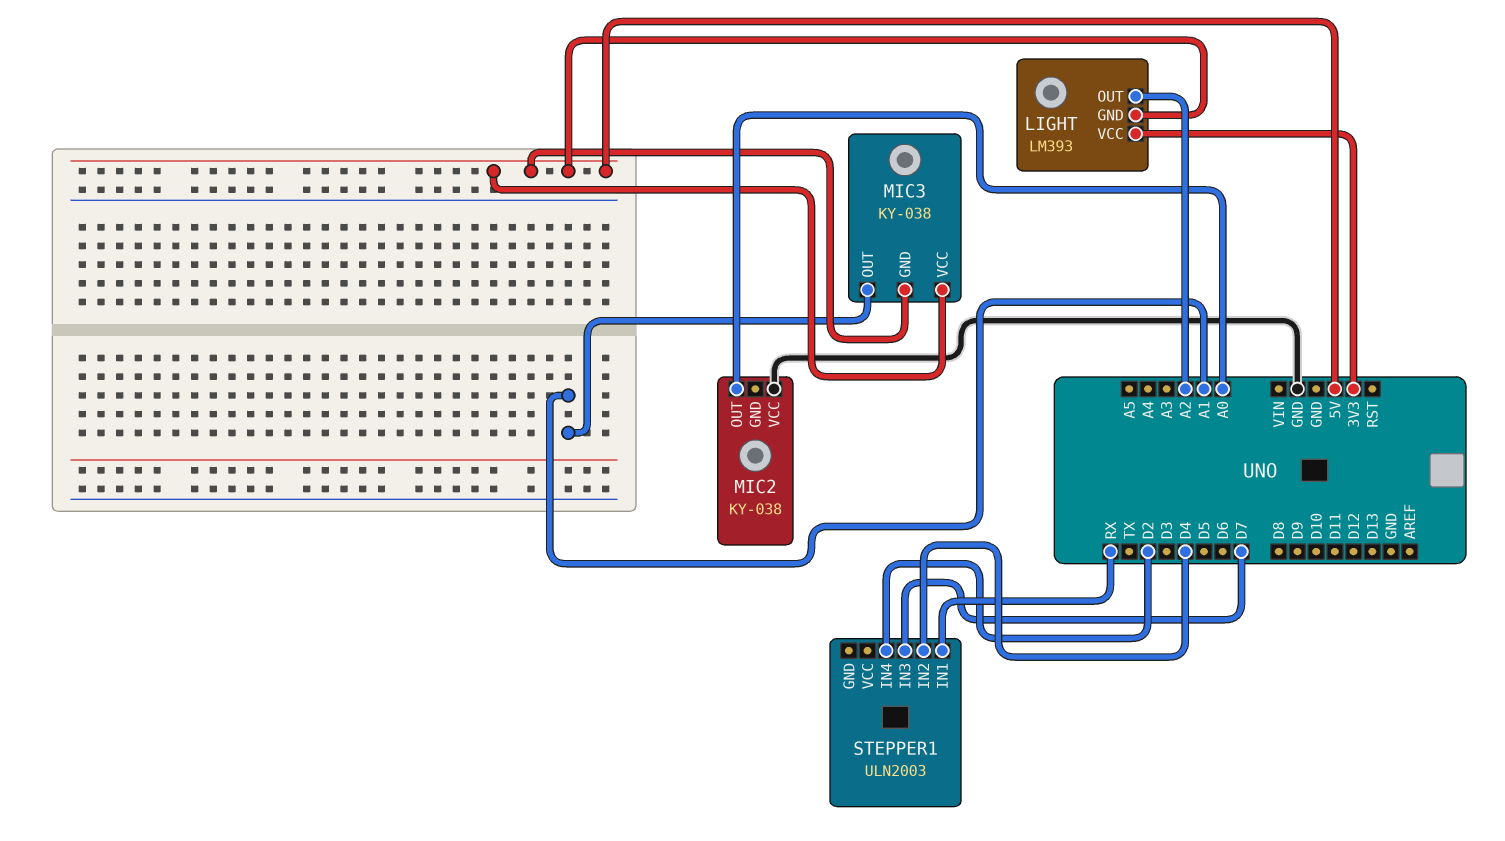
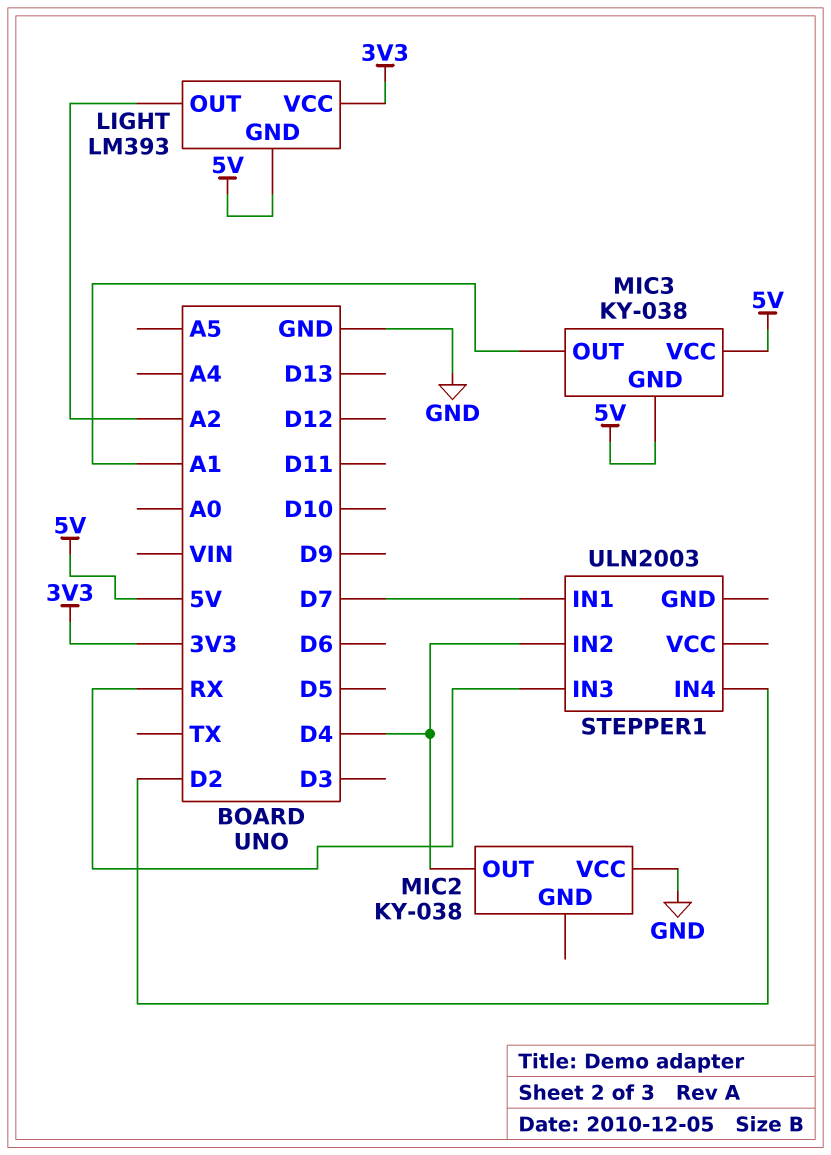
MIC2 pin OUT: A0 -> D4
STEPPER1 pin IN1: RX -> D7
STEPPER1 pin IN3: D7 -> RX

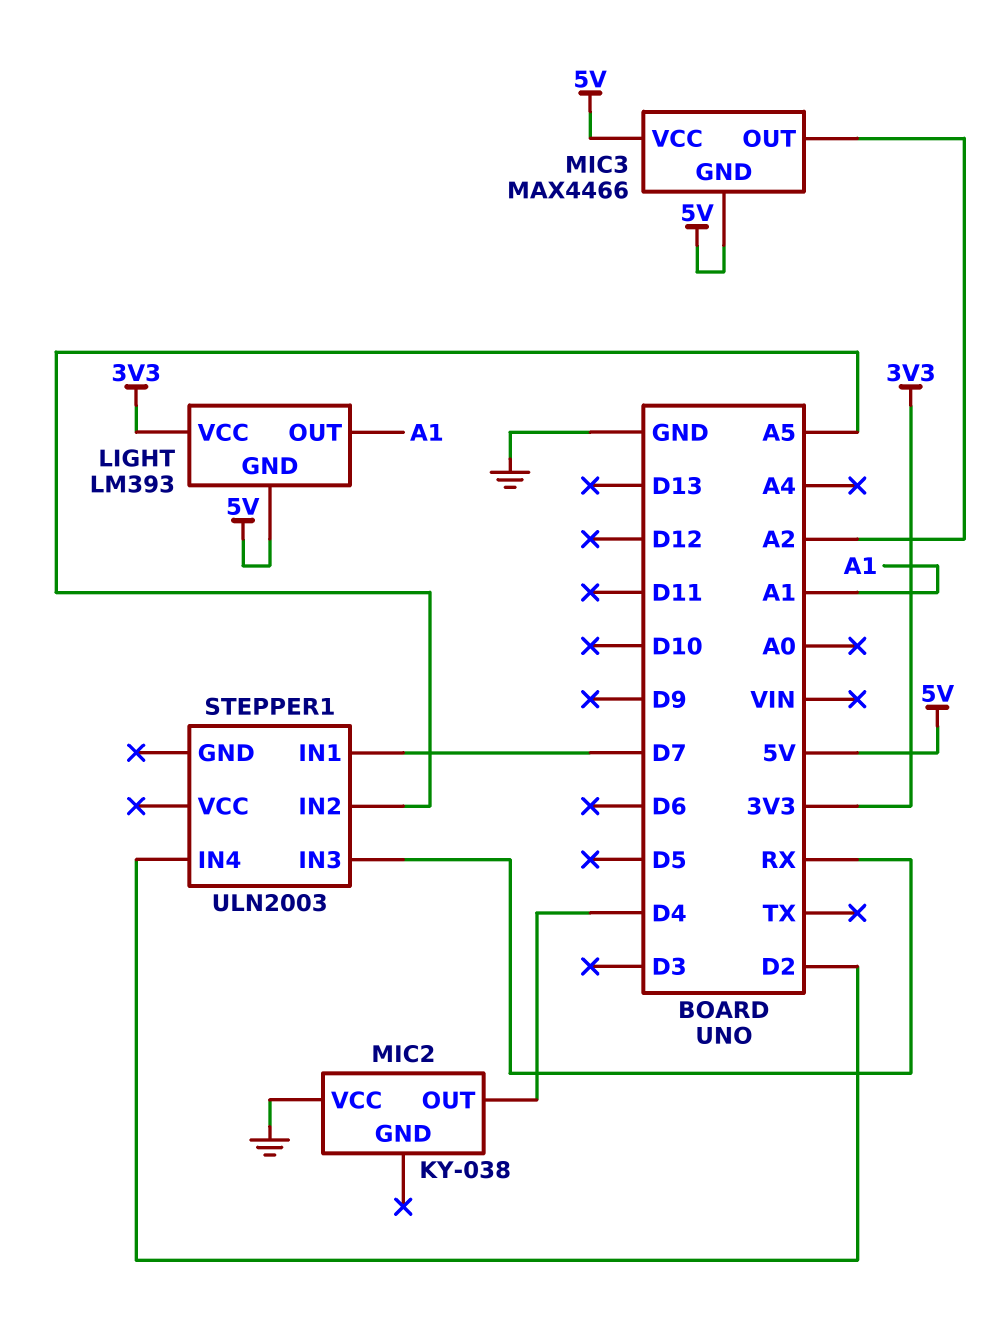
LIGHT pin OUT: A2 -> A1
MIC3: KY-038 -> MAX4466
MIC3 pin OUT: A1 -> A2
STEPPER1 pin IN2: D4 -> A5

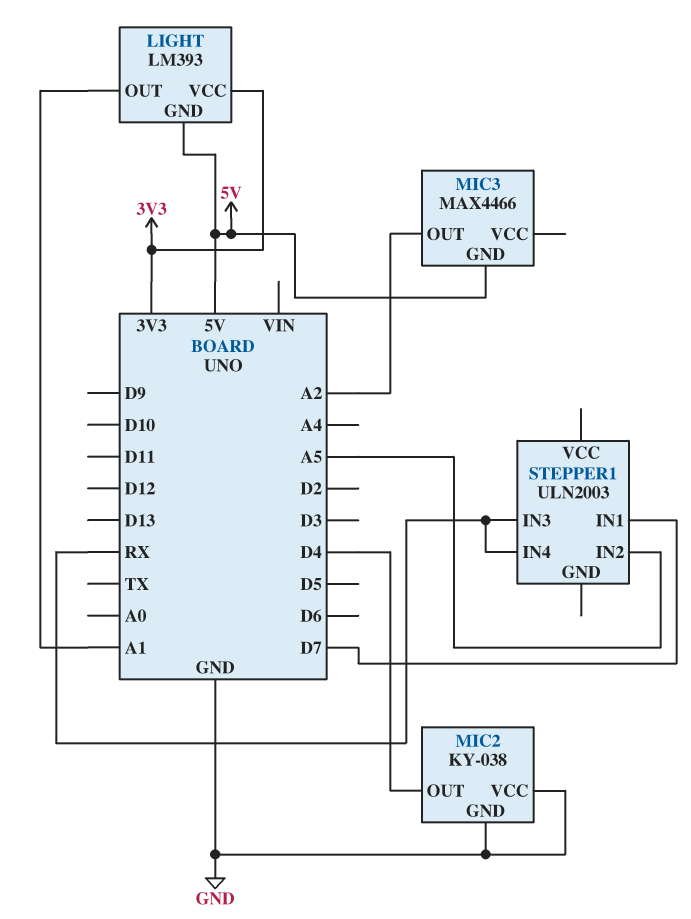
MIC2 pin GND: none -> GND
MIC3 pin VCC: 5V -> none
STEPPER1 pin IN4: D2 -> RX

